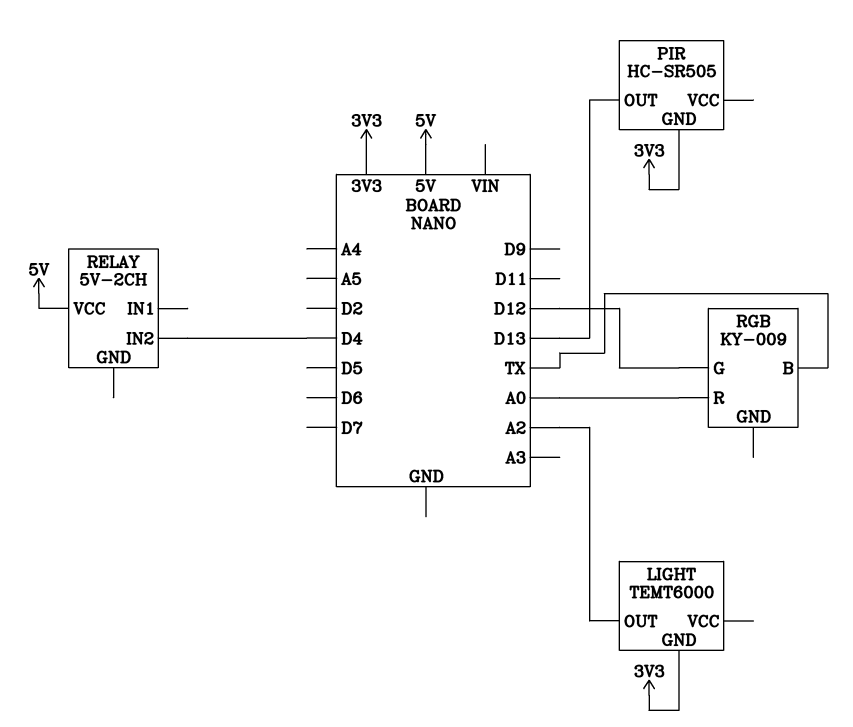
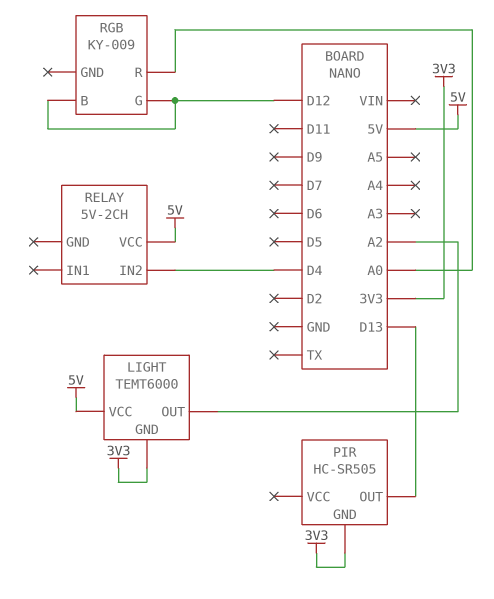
LIGHT pin VCC: none -> 5V
RGB pin B: TX -> D12

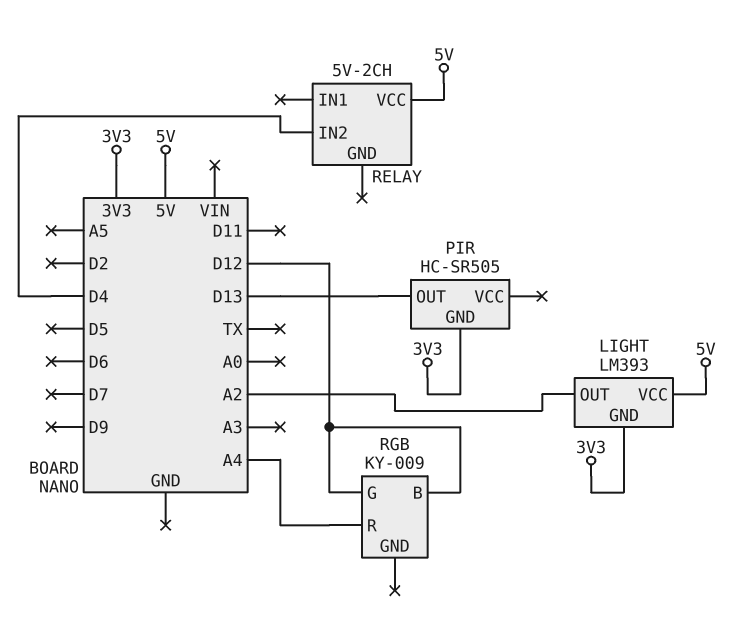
LIGHT: TEMT6000 -> LM393
RGB pin R: A0 -> A4

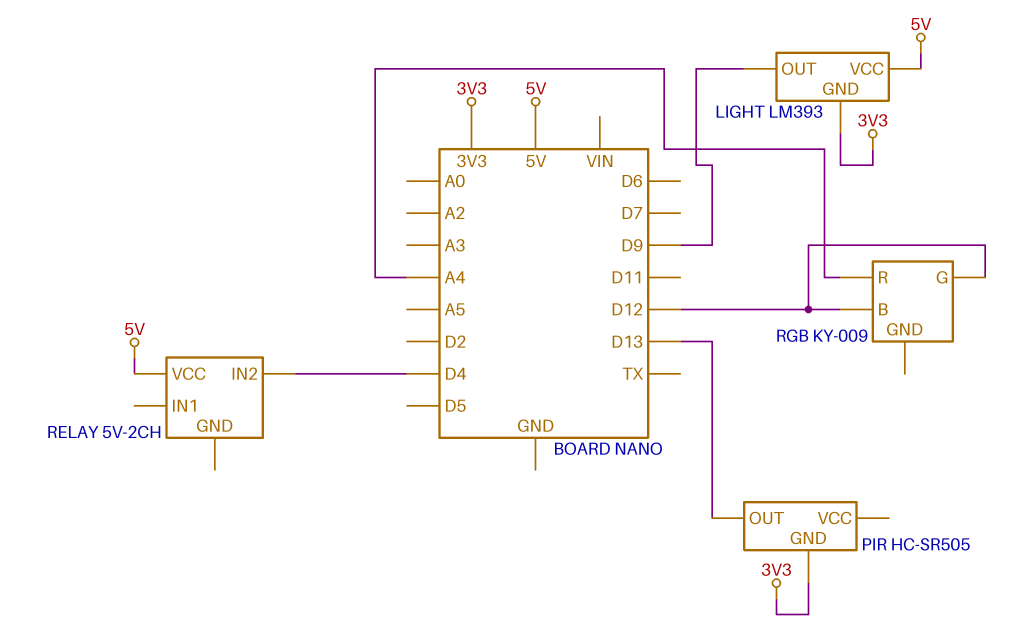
LIGHT pin OUT: A2 -> D9

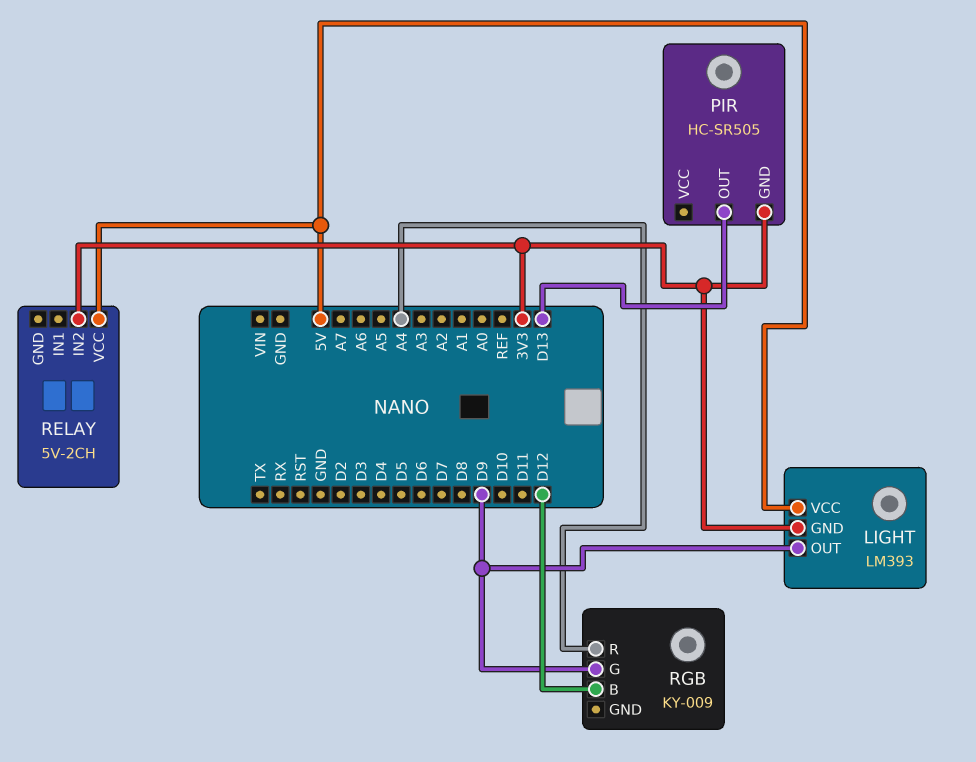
RELAY pin IN2: D4 -> 3V3
RGB pin G: D12 -> D9

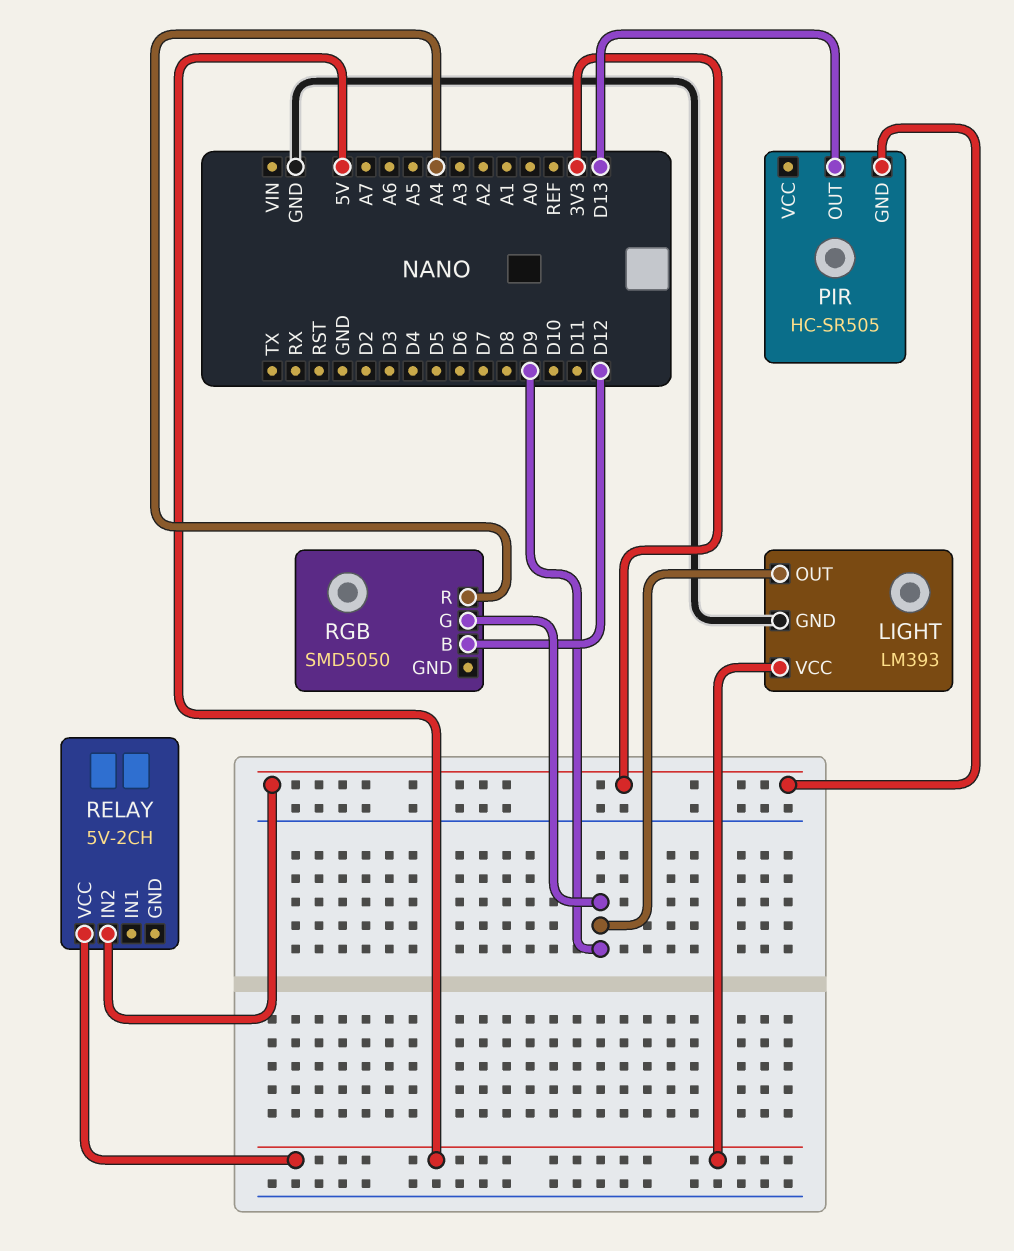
LIGHT pin GND: 3V3 -> GND
RGB: KY-009 -> SMD5050

